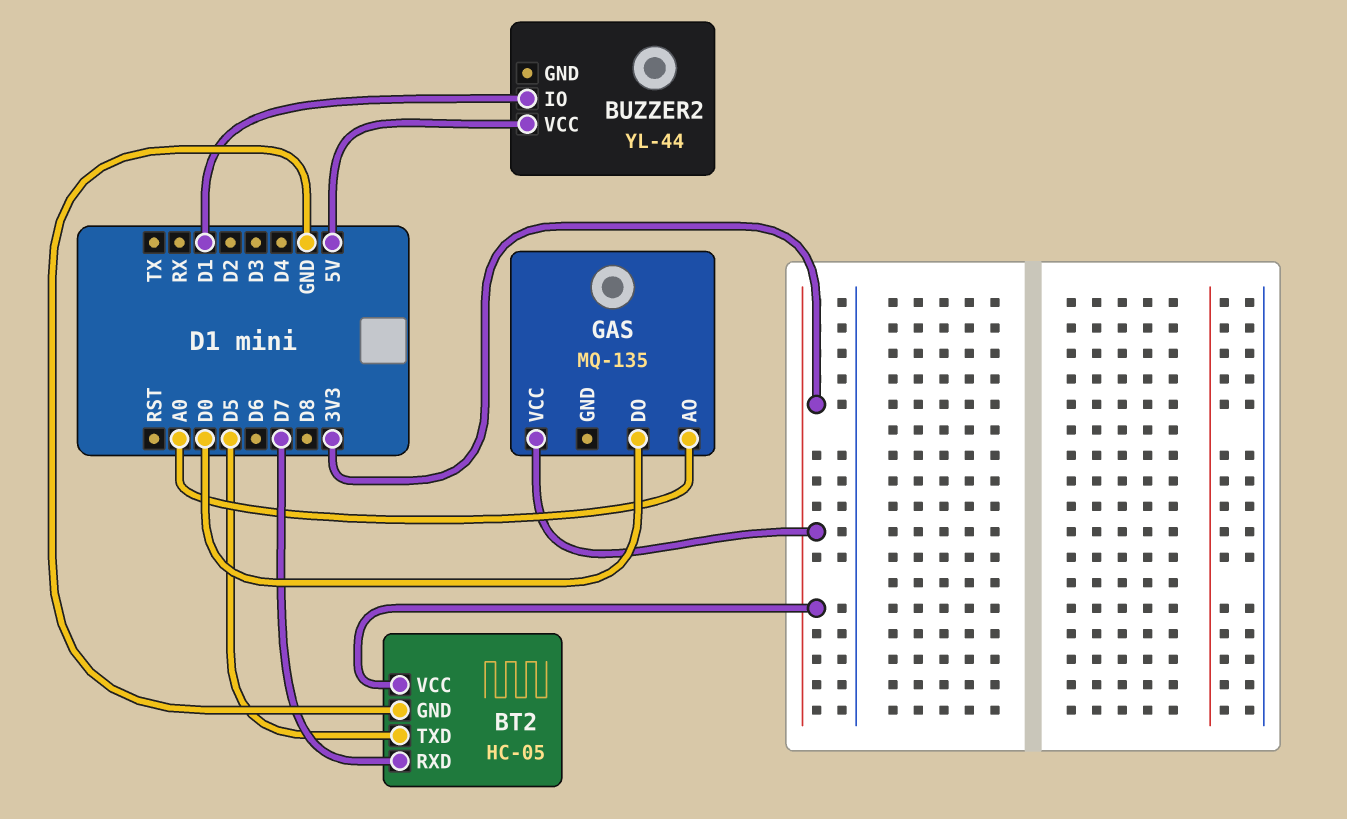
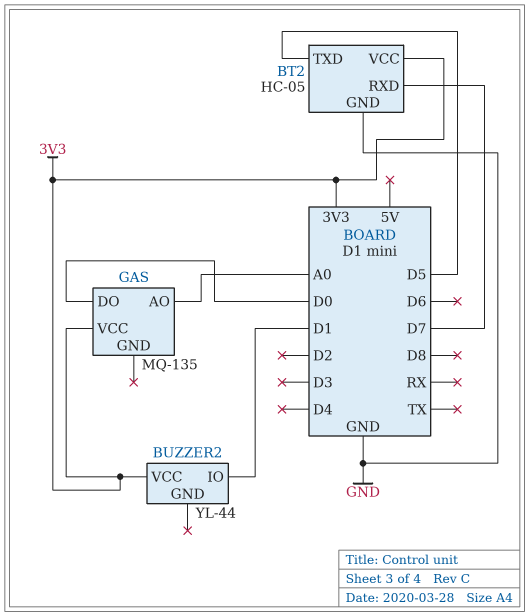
BUZZER2 pin VCC: 5V -> 3V3

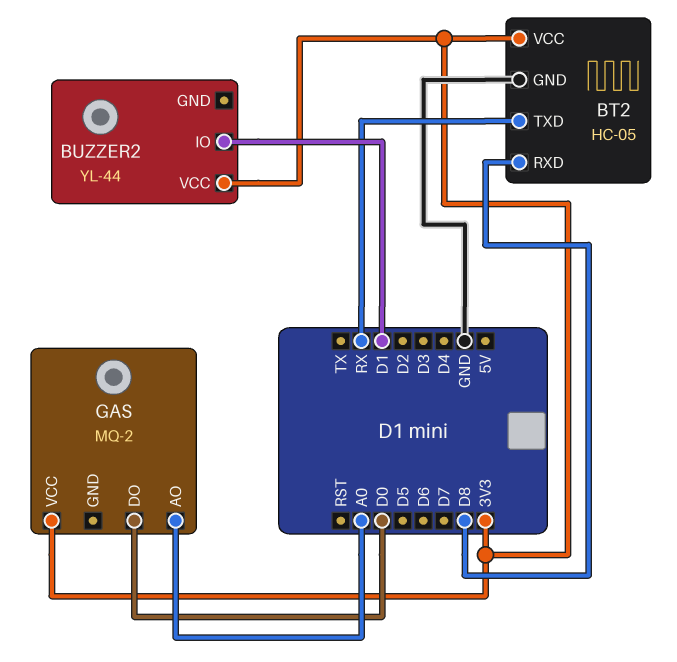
BT2 pin RXD: D7 -> D8
BT2 pin TXD: D5 -> RX
GAS: MQ-135 -> MQ-2

